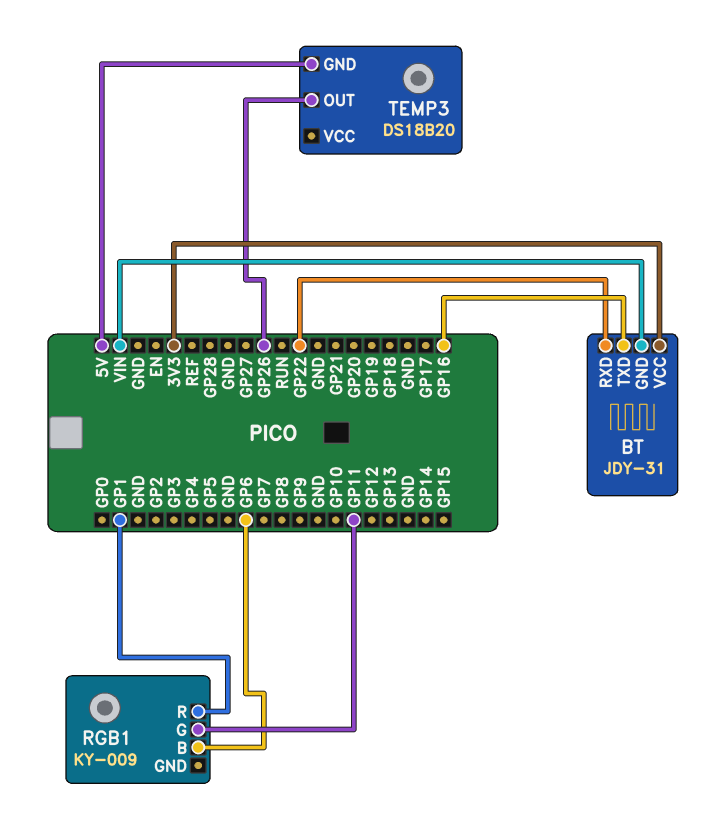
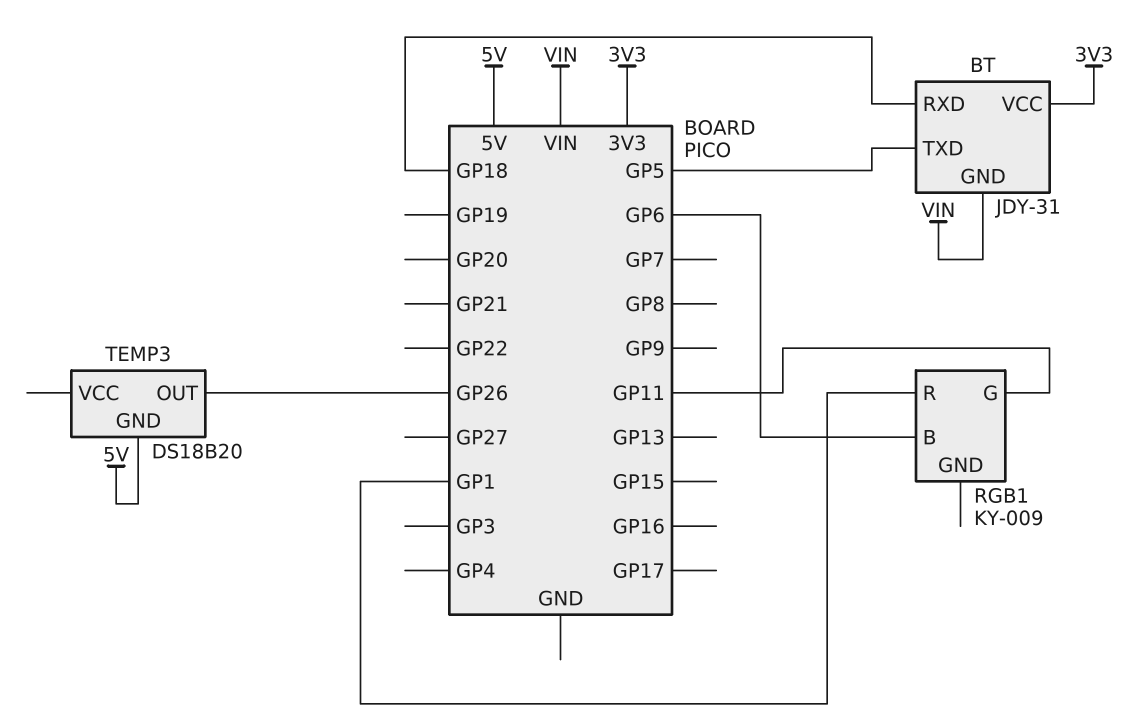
BT pin RXD: GP22 -> GP18
BT pin TXD: GP16 -> GP5

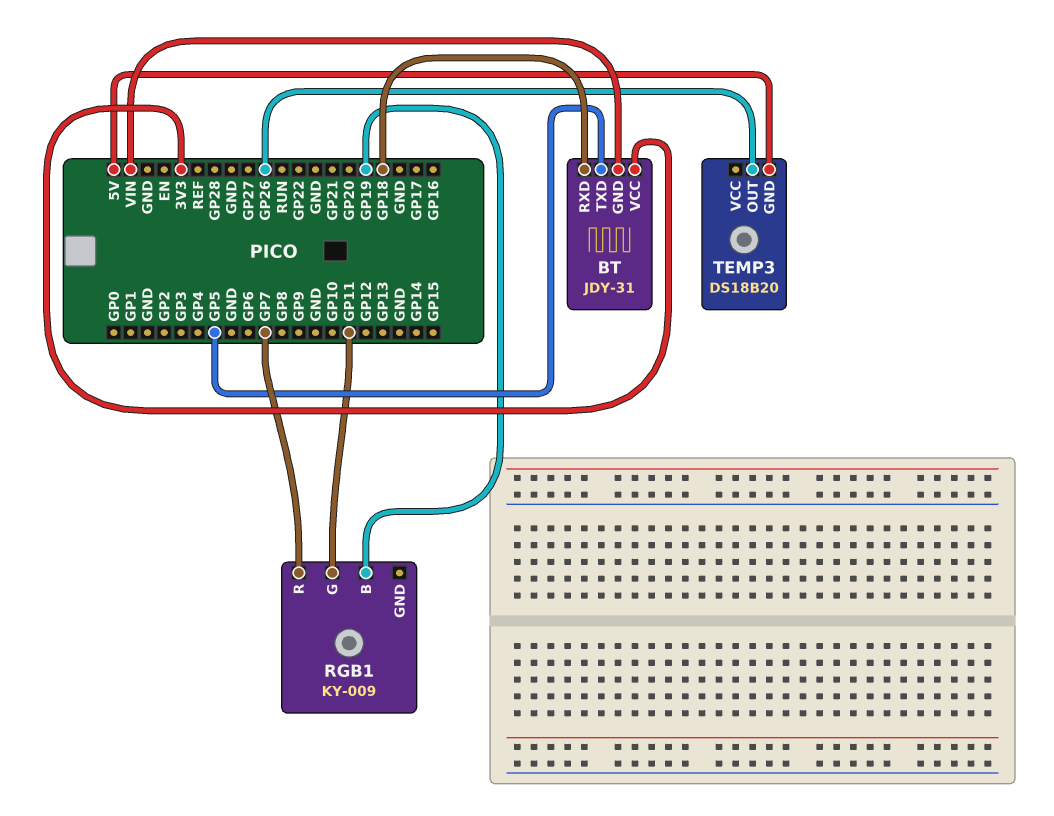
RGB1 pin B: GP6 -> GP19
RGB1 pin R: GP1 -> GP7

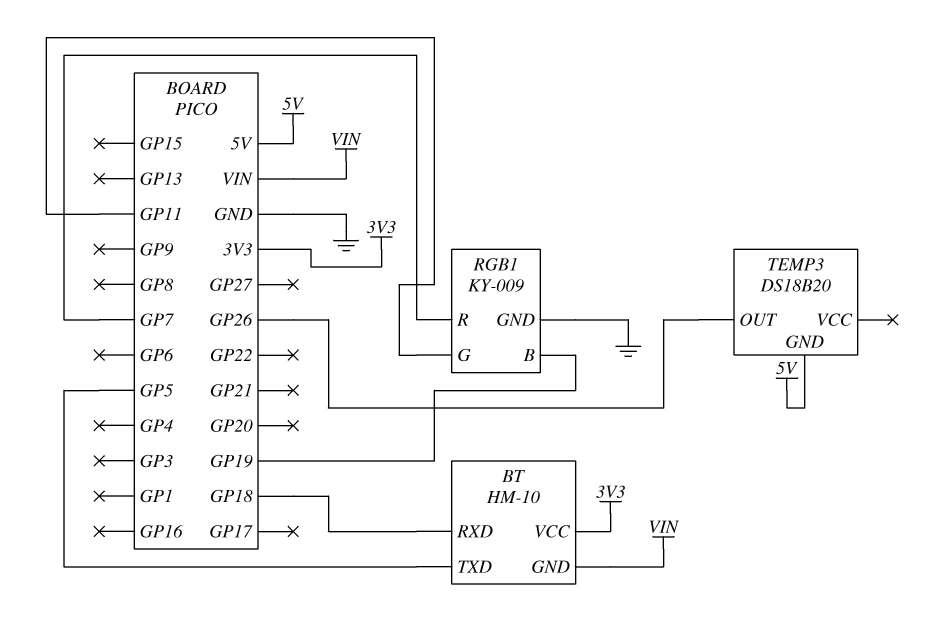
BT: JDY-31 -> HM-10
RGB1 pin GND: none -> GND

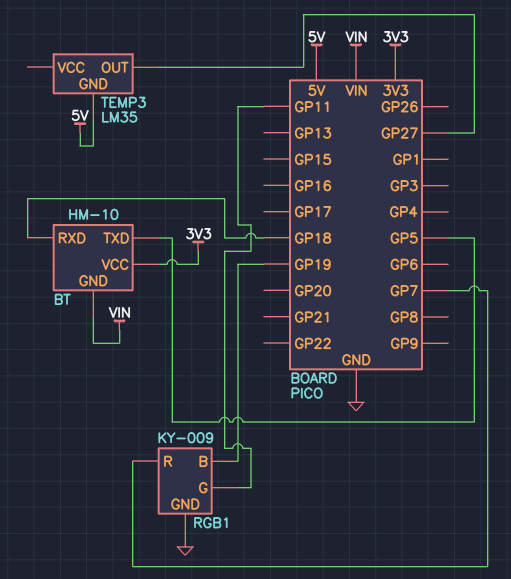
TEMP3: DS18B20 -> LM35
TEMP3 pin OUT: GP26 -> GP27

